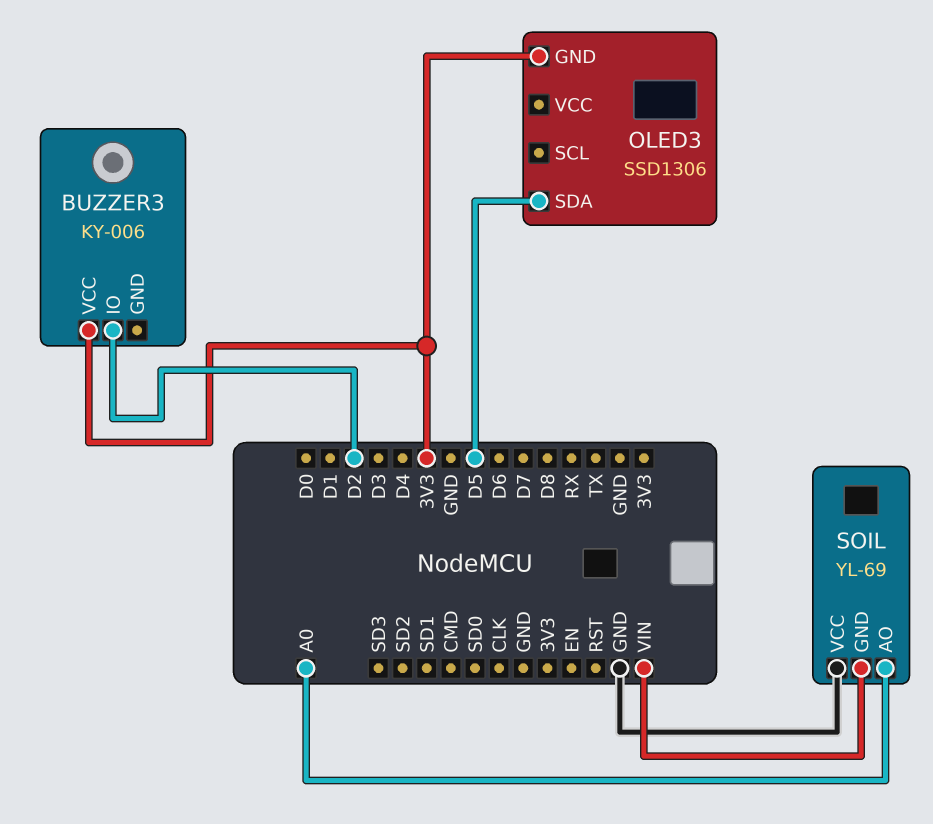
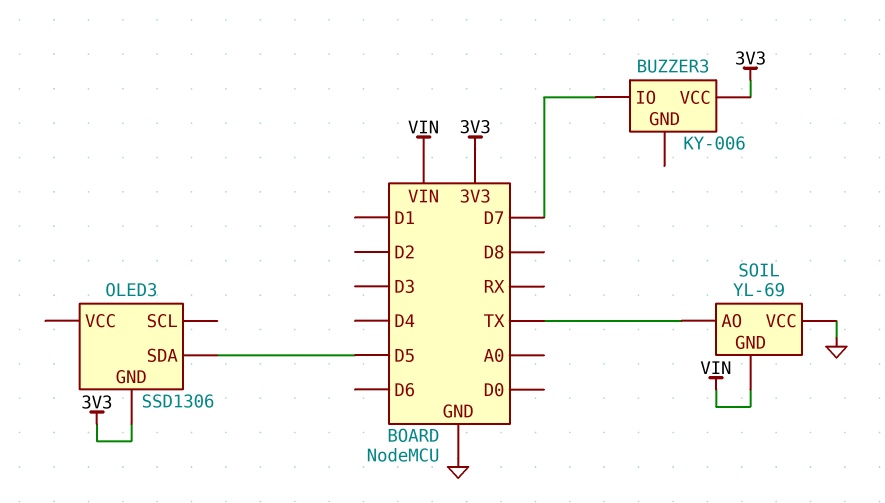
BUZZER3 pin IO: D2 -> D7
SOIL pin AO: A0 -> TX

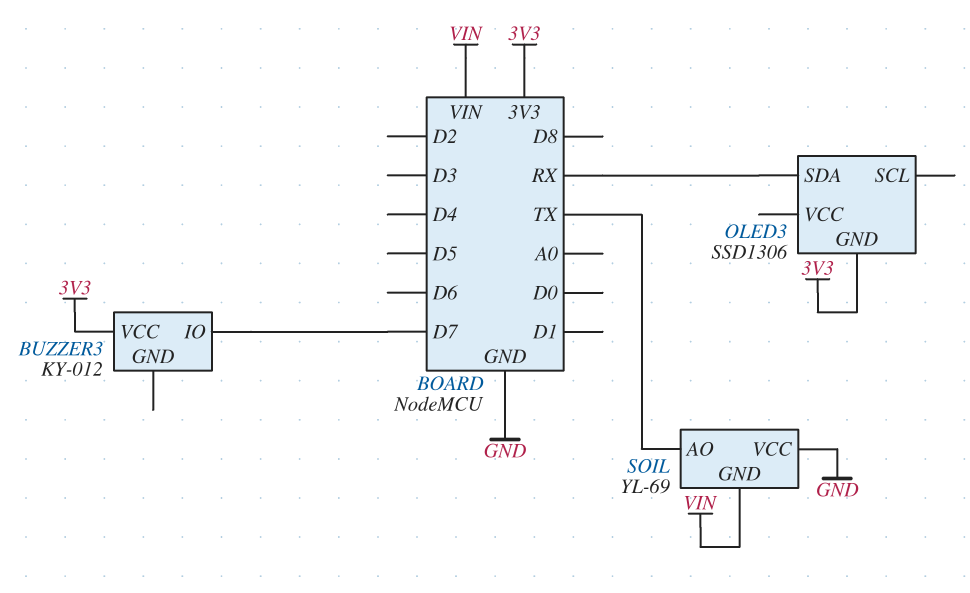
BUZZER3: KY-006 -> KY-012
OLED3 pin SDA: D5 -> RX

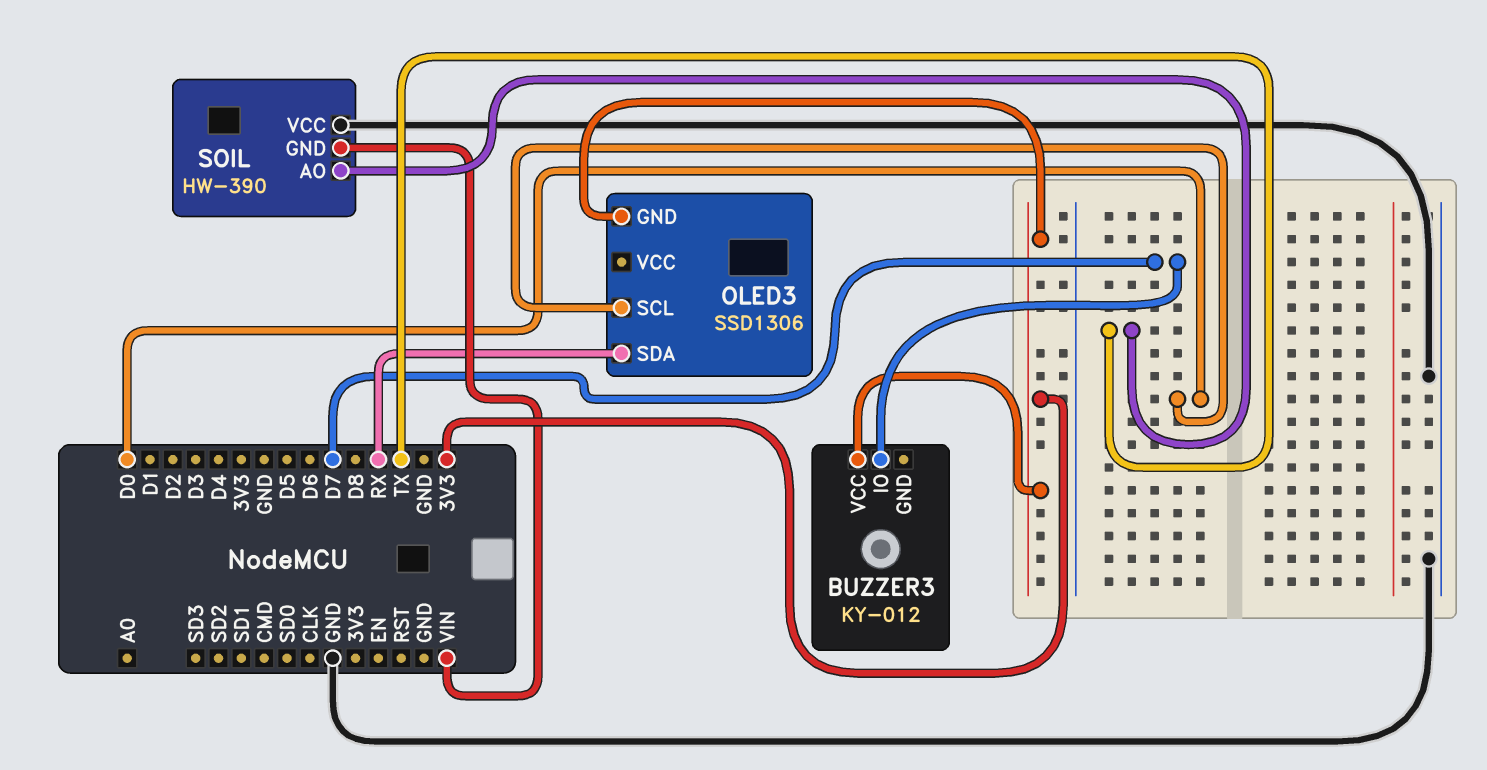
OLED3 pin SCL: none -> D0
SOIL: YL-69 -> HW-390

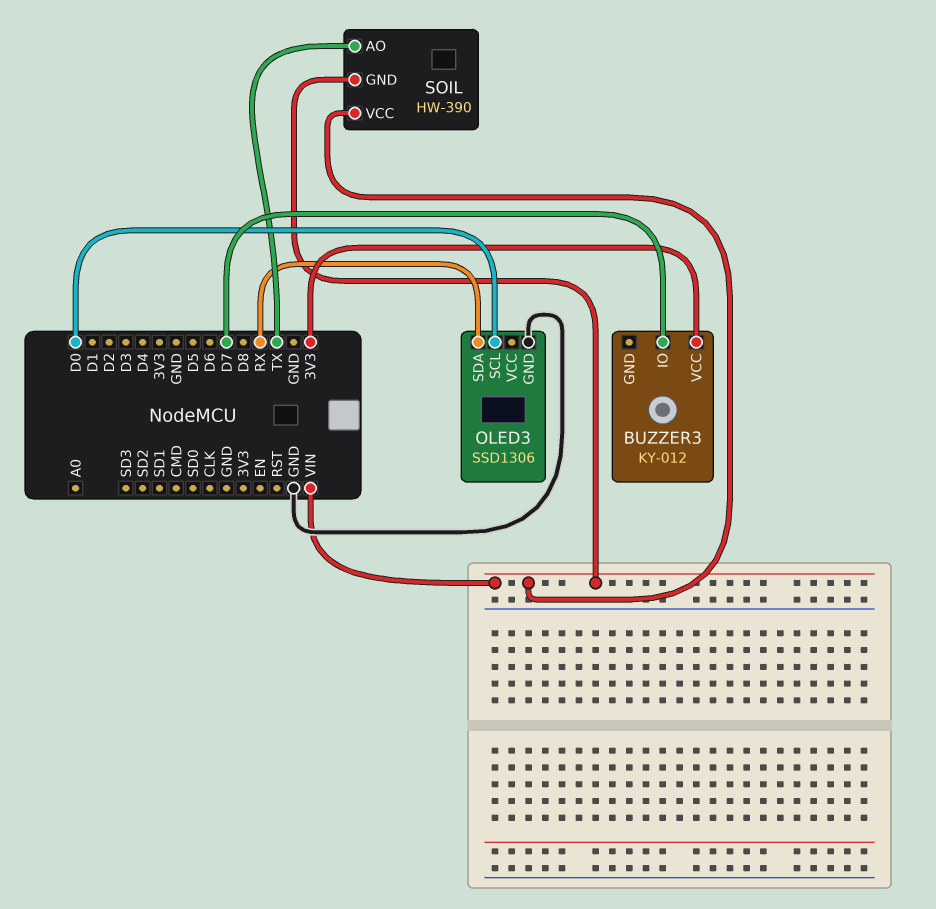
OLED3 pin GND: 3V3 -> GND
SOIL pin VCC: GND -> VIN

